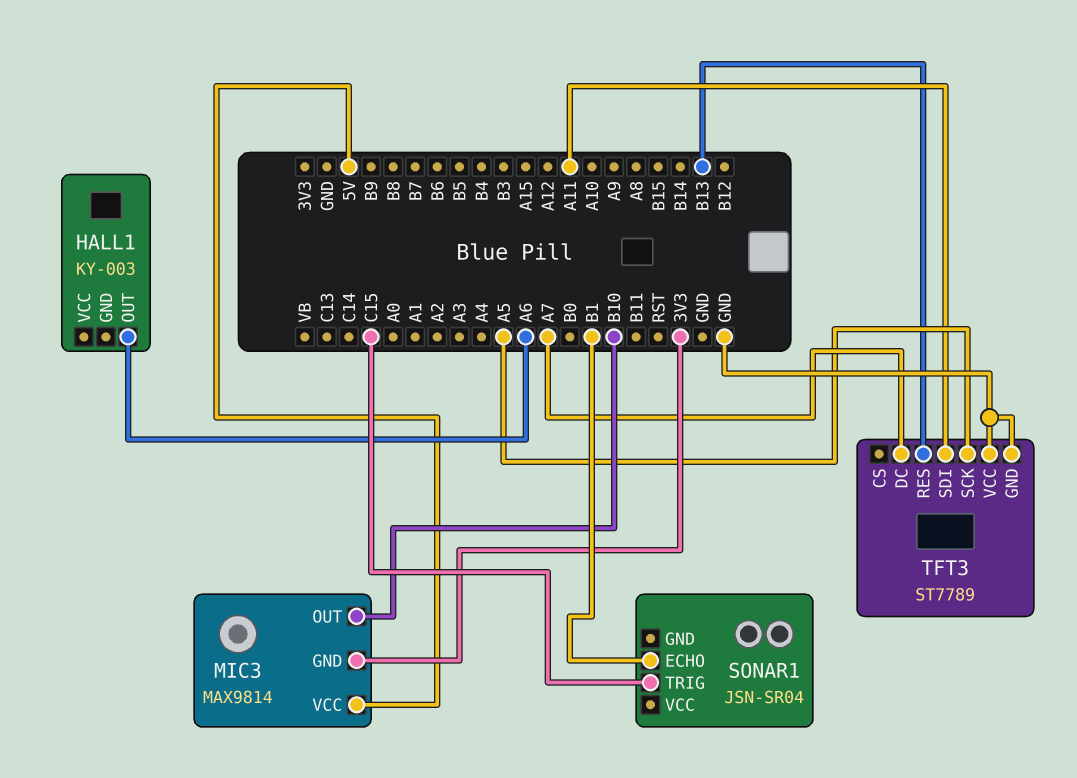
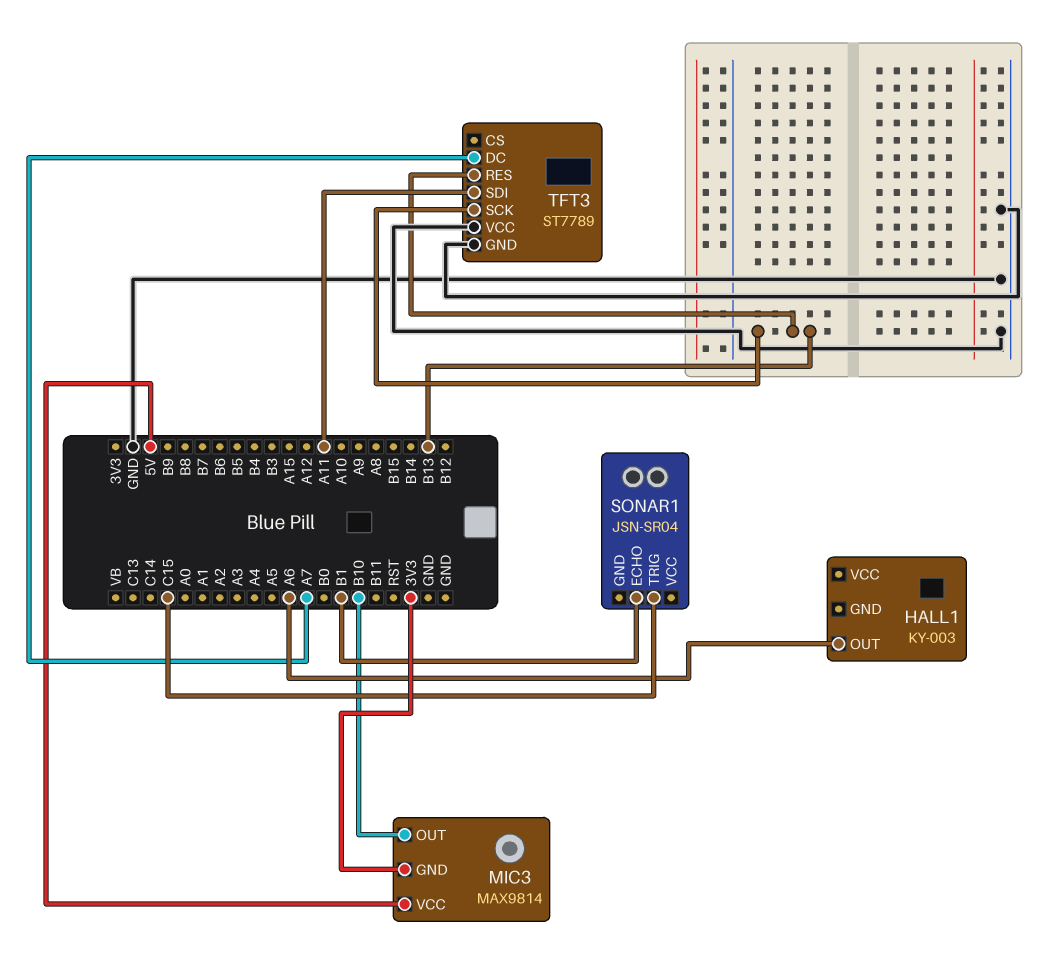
TFT3 pin SCK: A5 -> B13

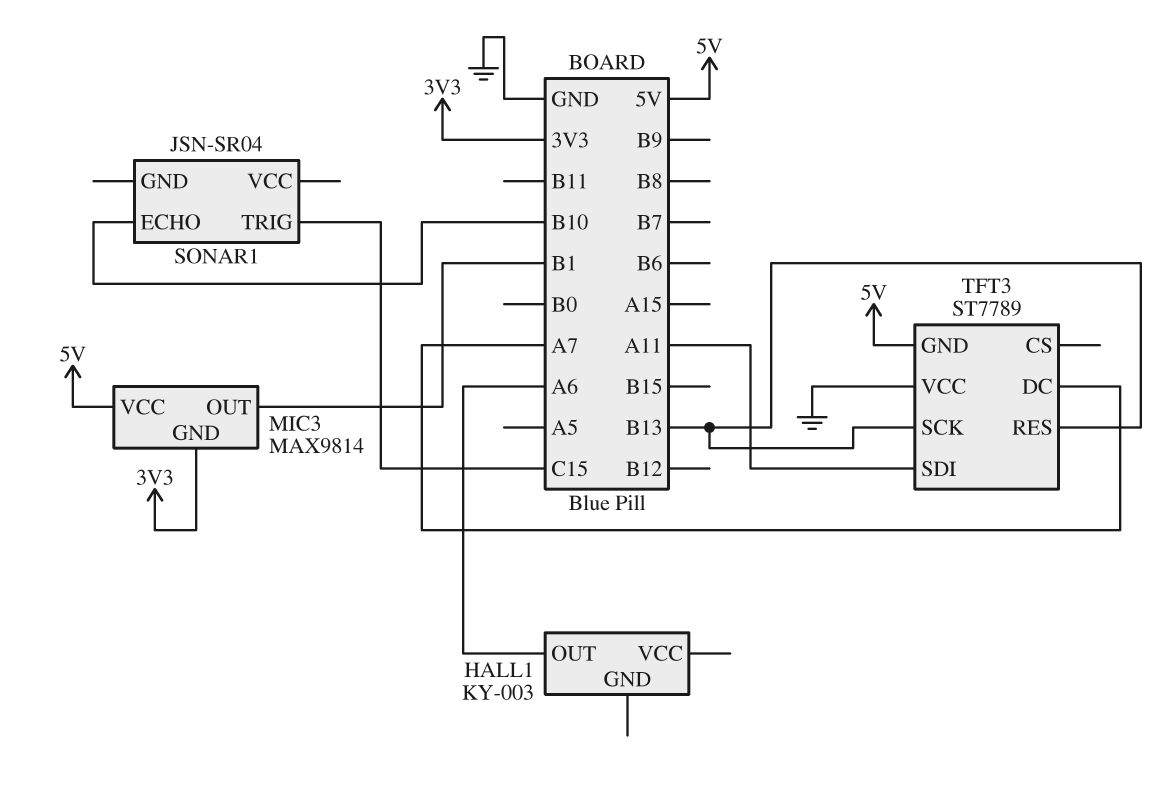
MIC3 pin OUT: B10 -> B1
SONAR1 pin ECHO: B1 -> B10
TFT3 pin GND: GND -> 5V

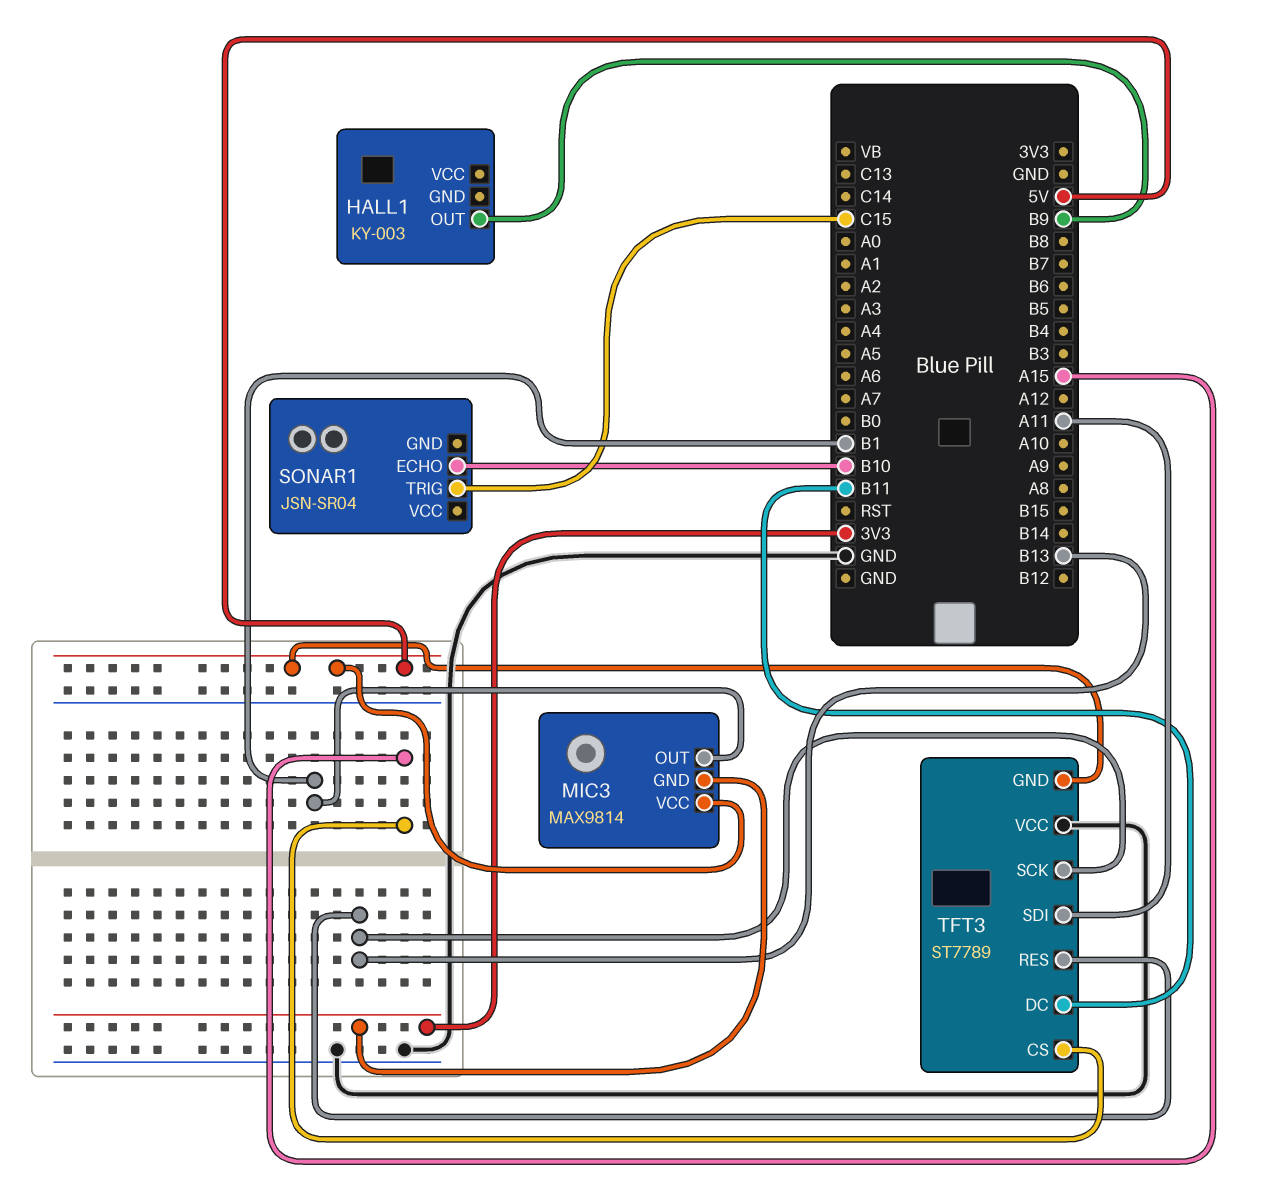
HALL1 pin OUT: A6 -> B9
TFT3 pin CS: none -> A15
TFT3 pin DC: A7 -> B11

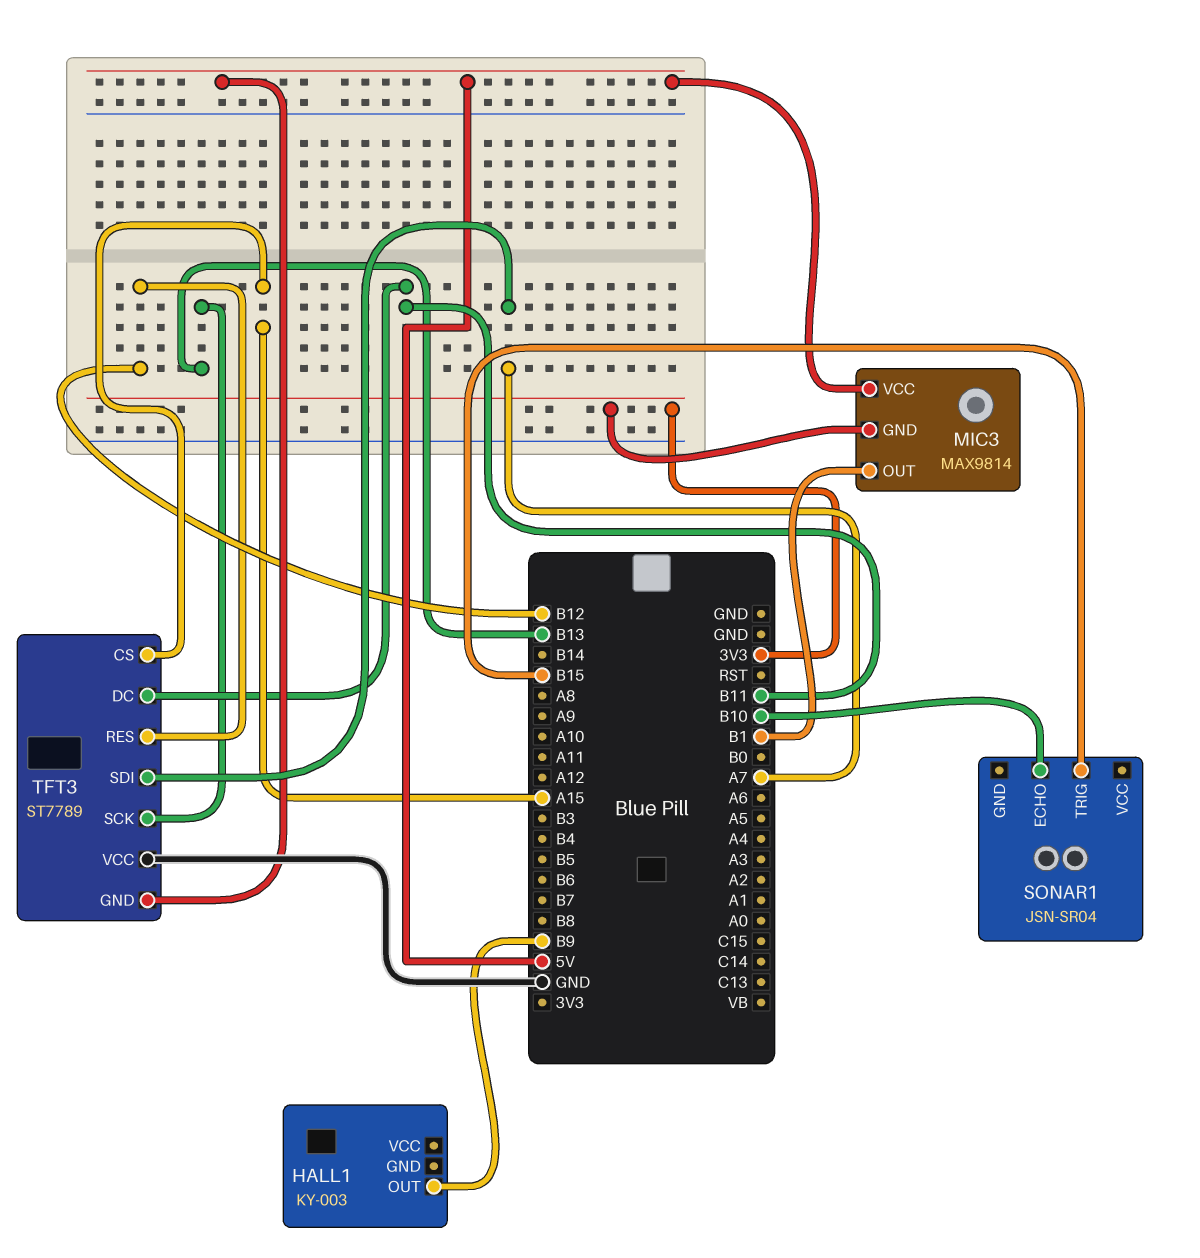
SONAR1 pin TRIG: C15 -> B15
TFT3 pin RES: B13 -> B12
TFT3 pin SDI: A11 -> A7

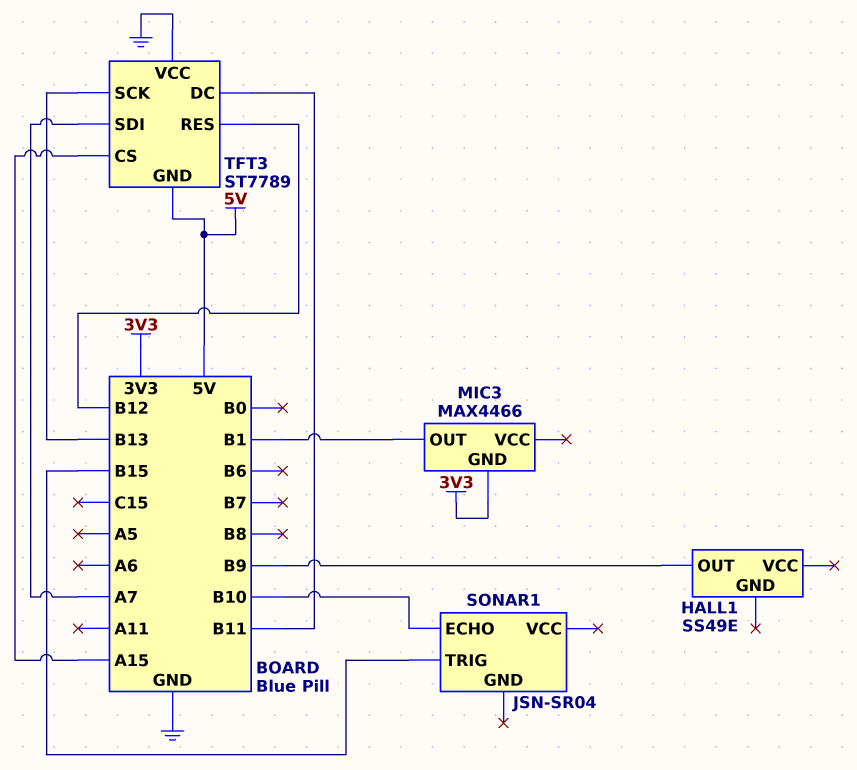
HALL1: KY-003 -> SS49E
MIC3: MAX9814 -> MAX4466
MIC3 pin VCC: 5V -> none

